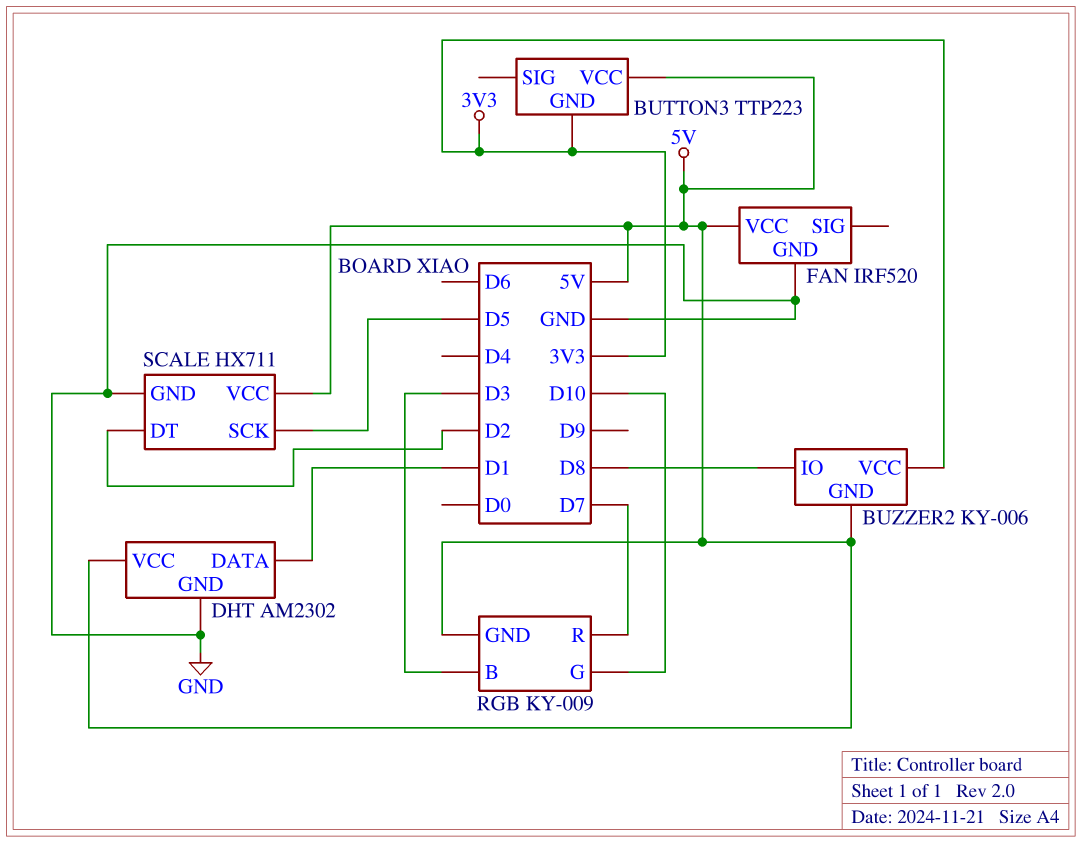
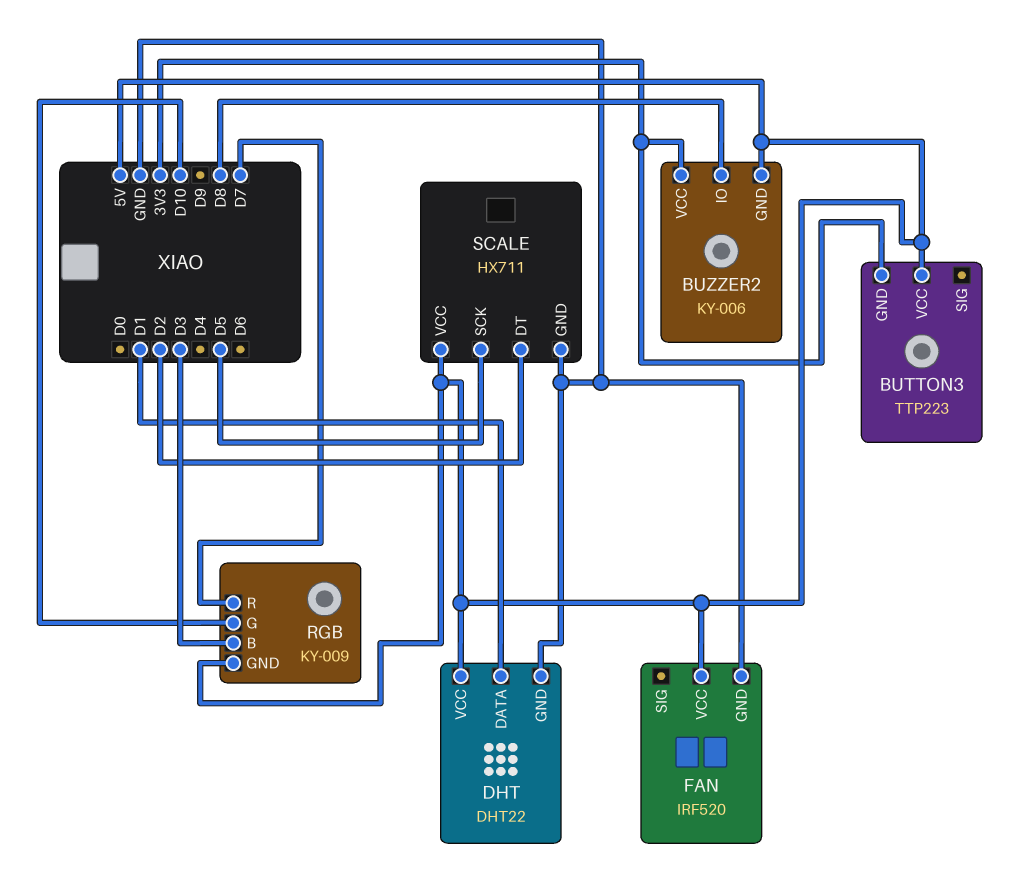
DHT: AM2302 -> DHT22

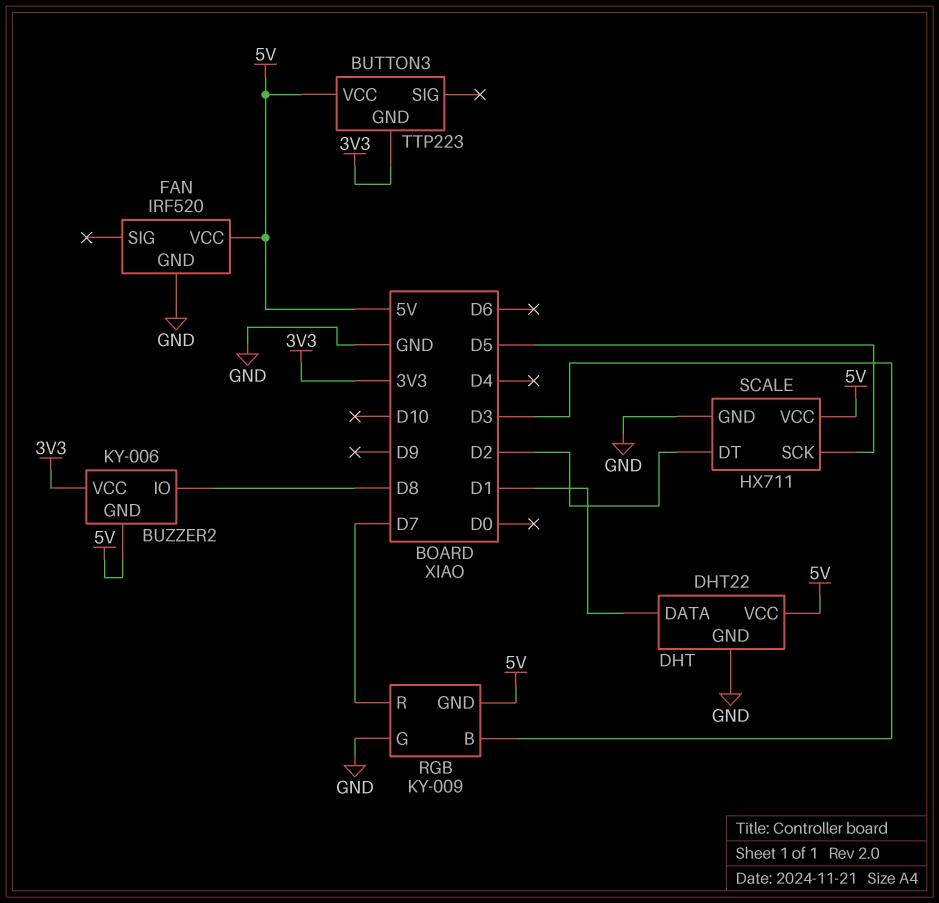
RGB pin G: D10 -> GND

